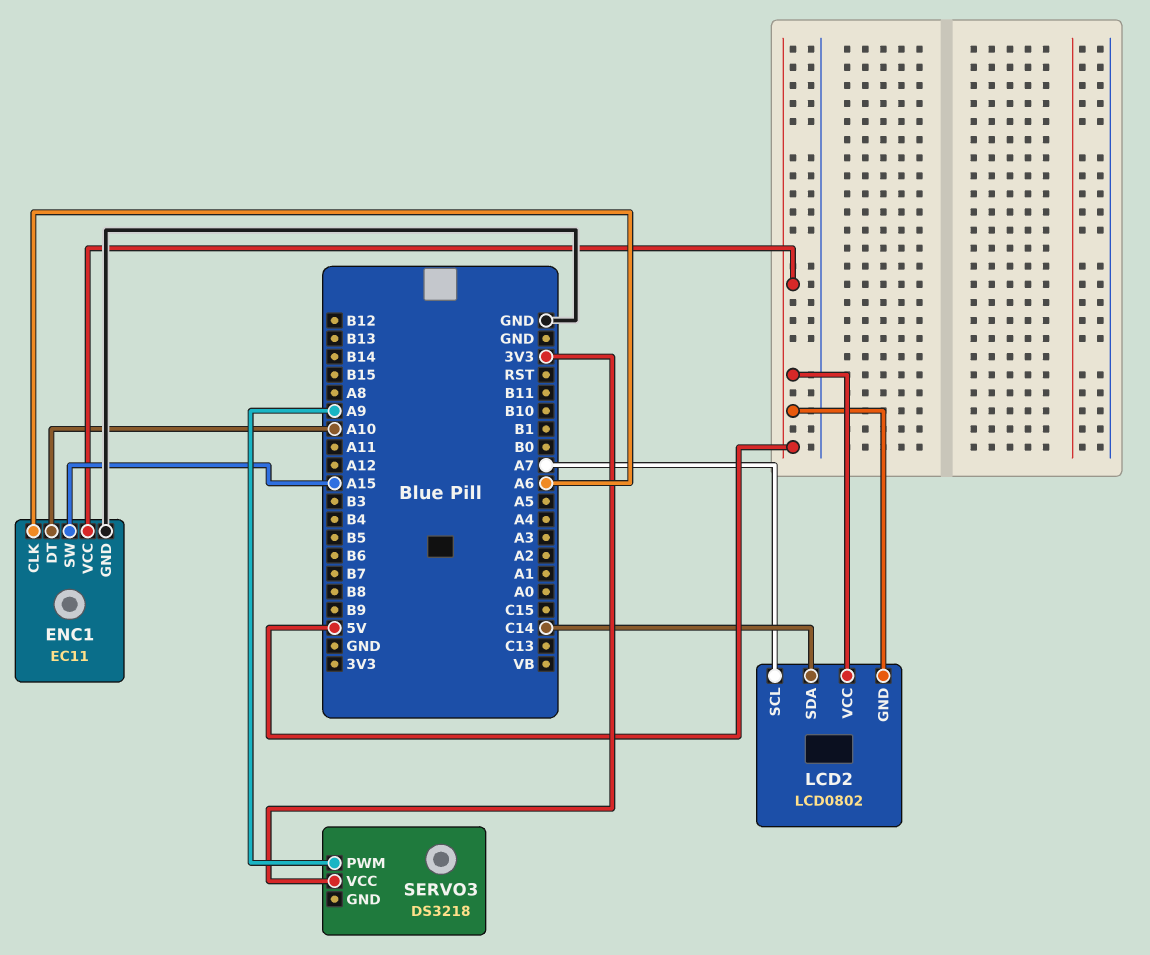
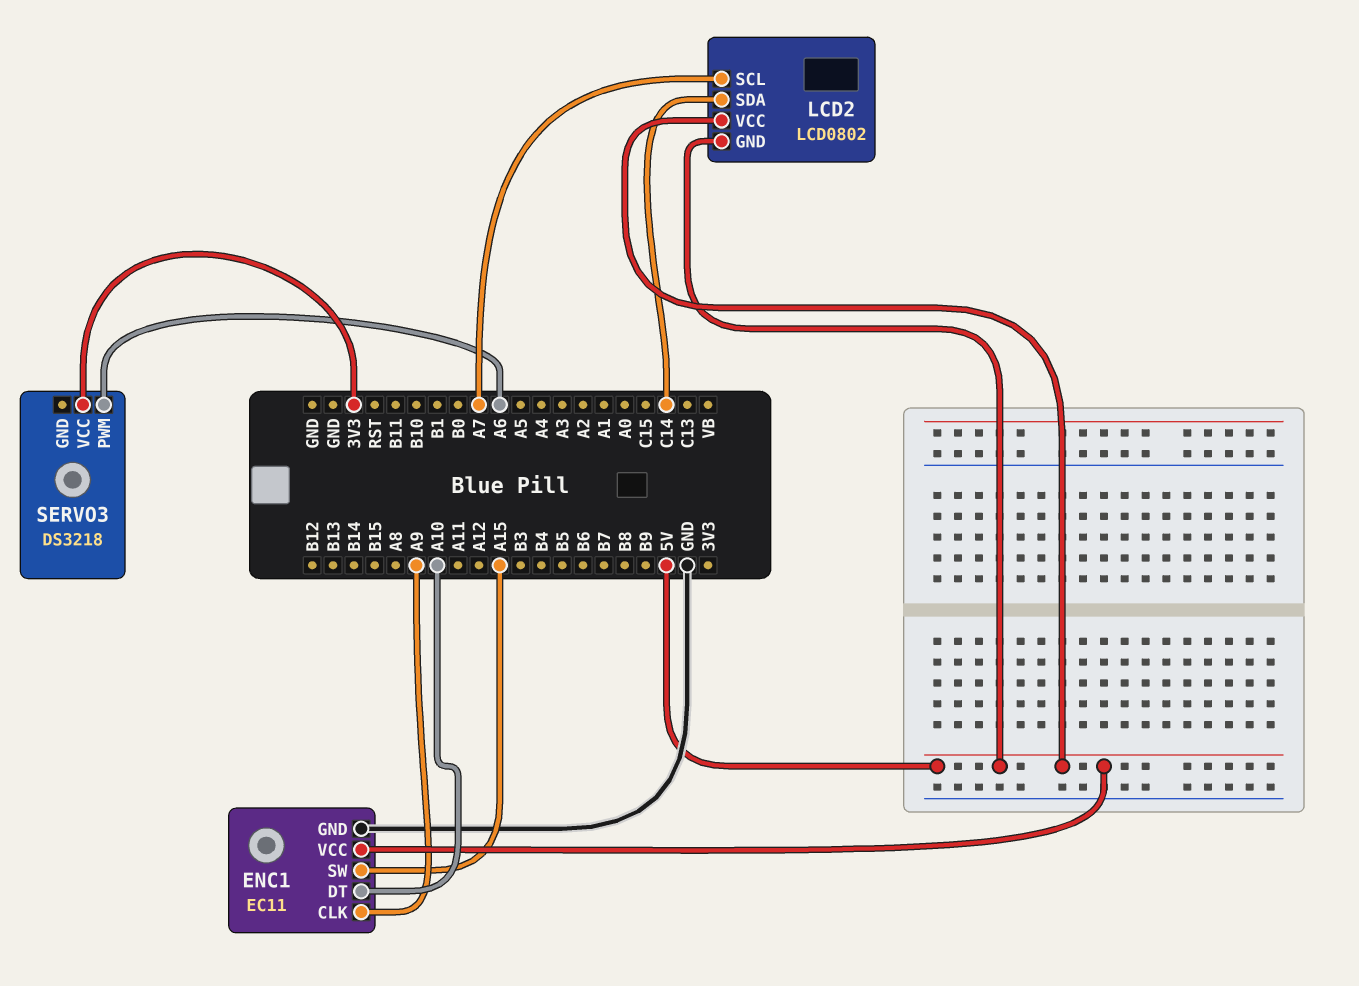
ENC1 pin CLK: A6 -> A9
SERVO3 pin PWM: A9 -> A6

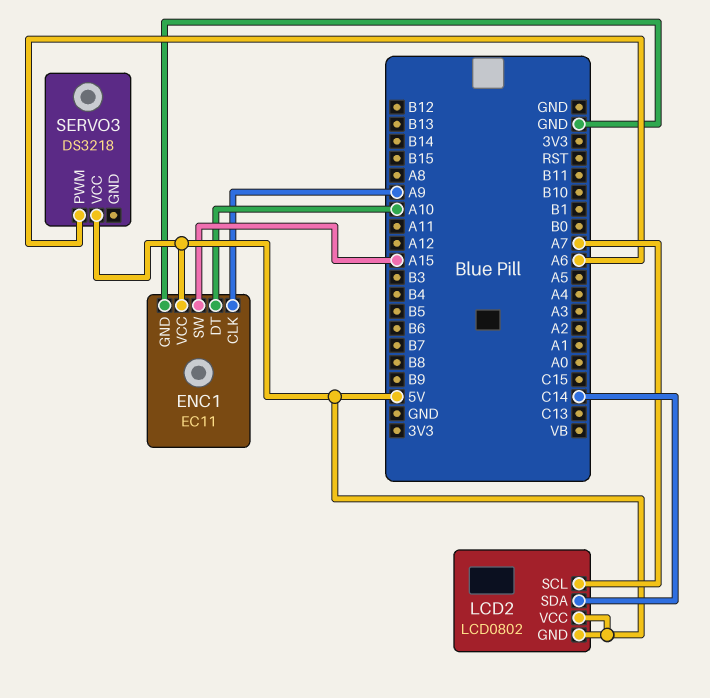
SERVO3 pin VCC: 3V3 -> 5V

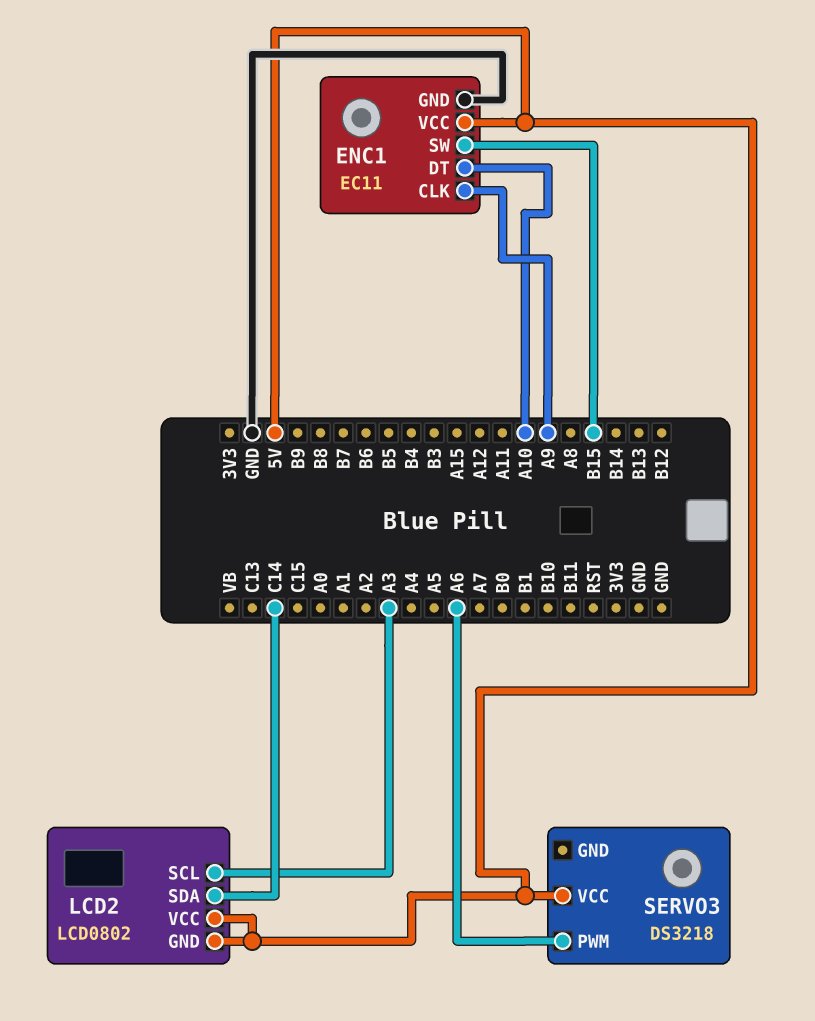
ENC1 pin SW: A15 -> B15
LCD2 pin SCL: A7 -> A3

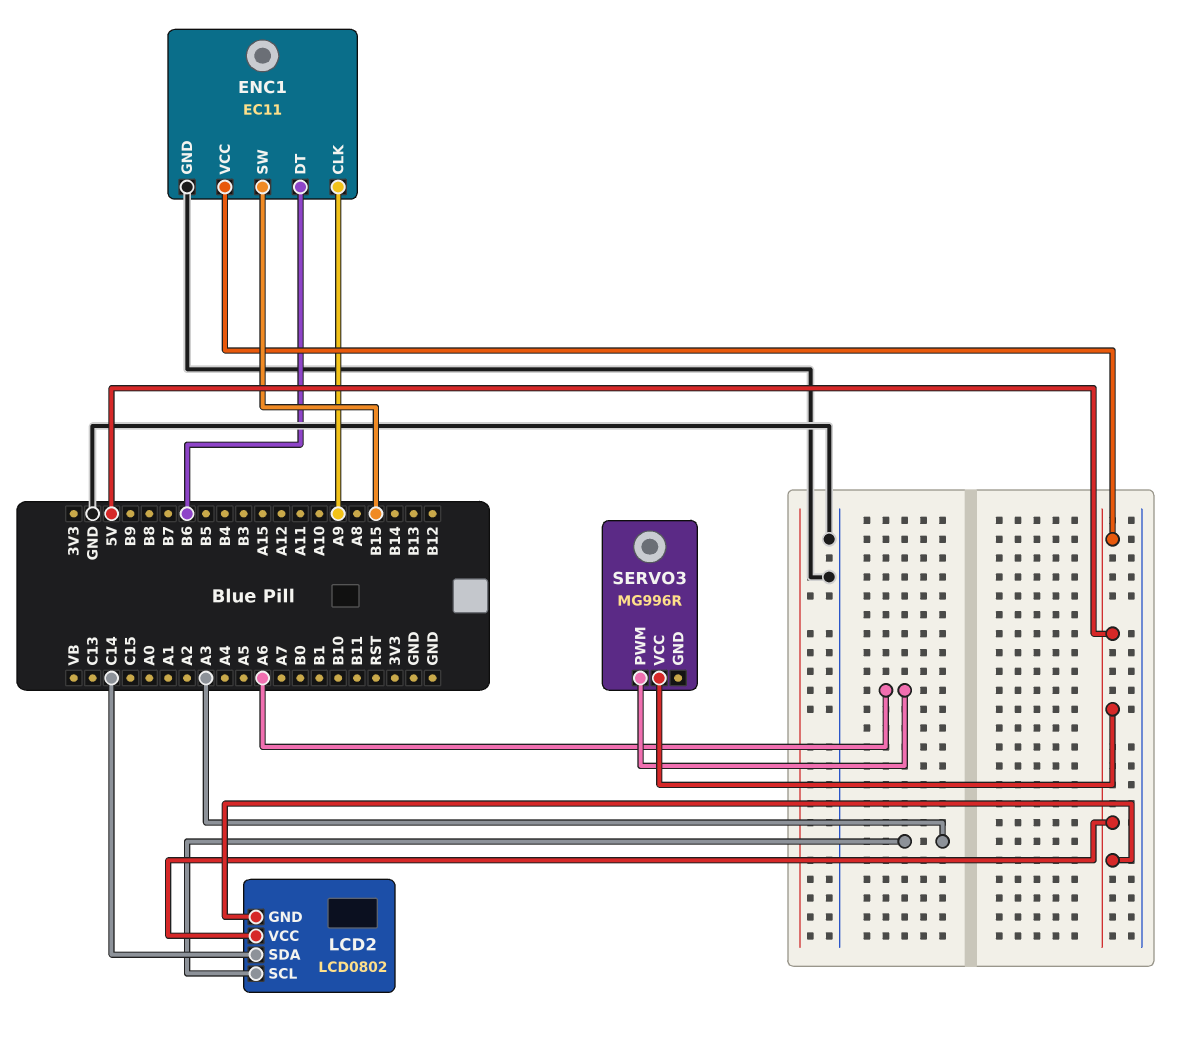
ENC1 pin DT: A10 -> B6
SERVO3: DS3218 -> MG996R

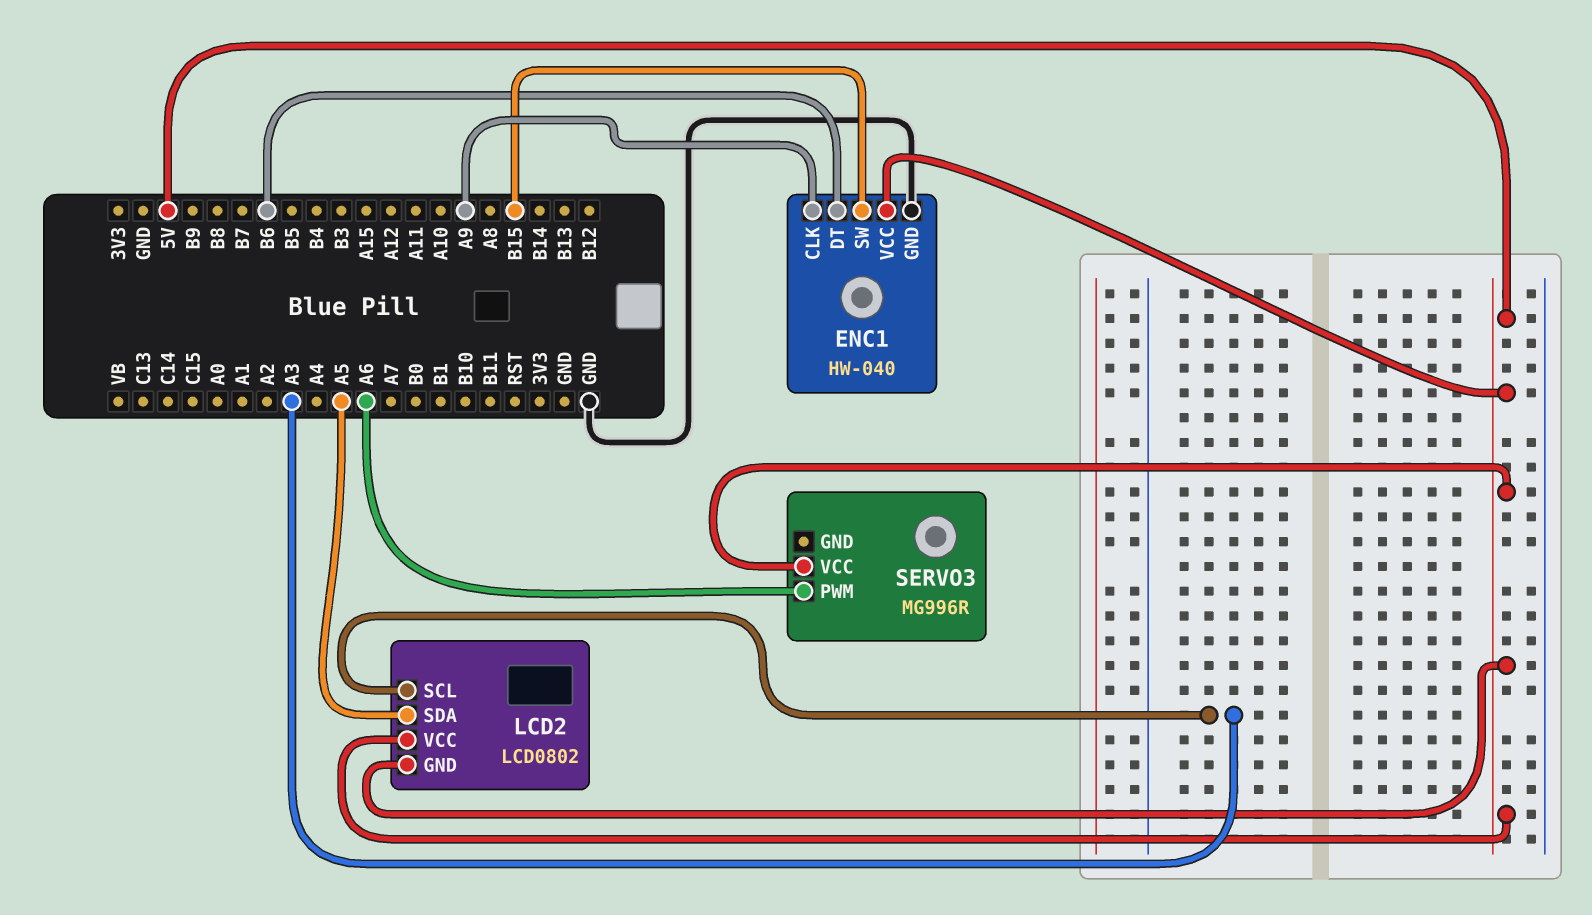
ENC1: EC11 -> HW-040
LCD2 pin SDA: C14 -> A5

